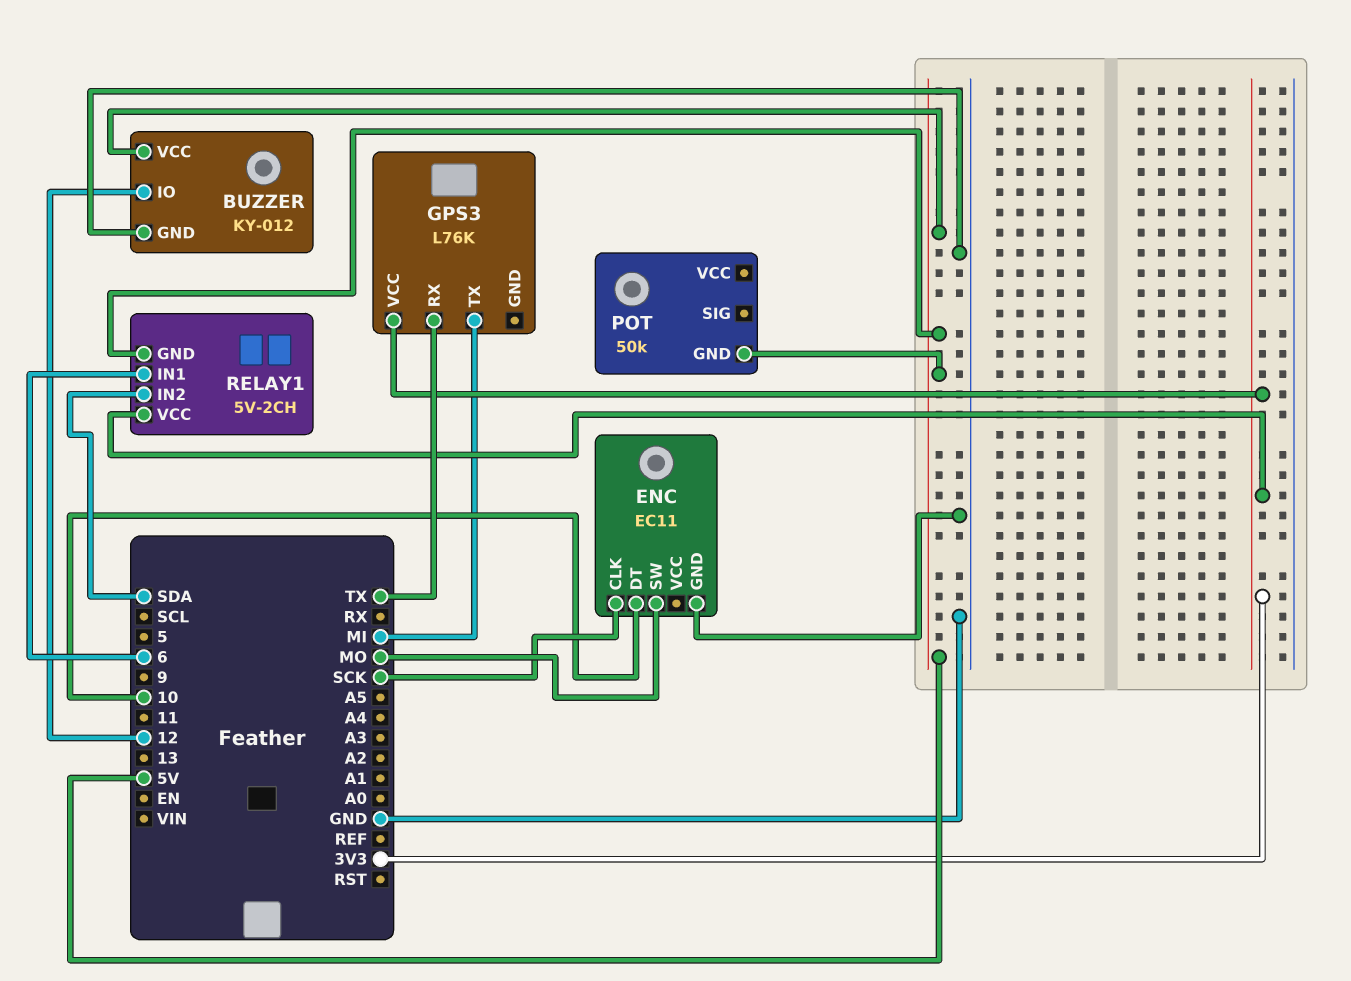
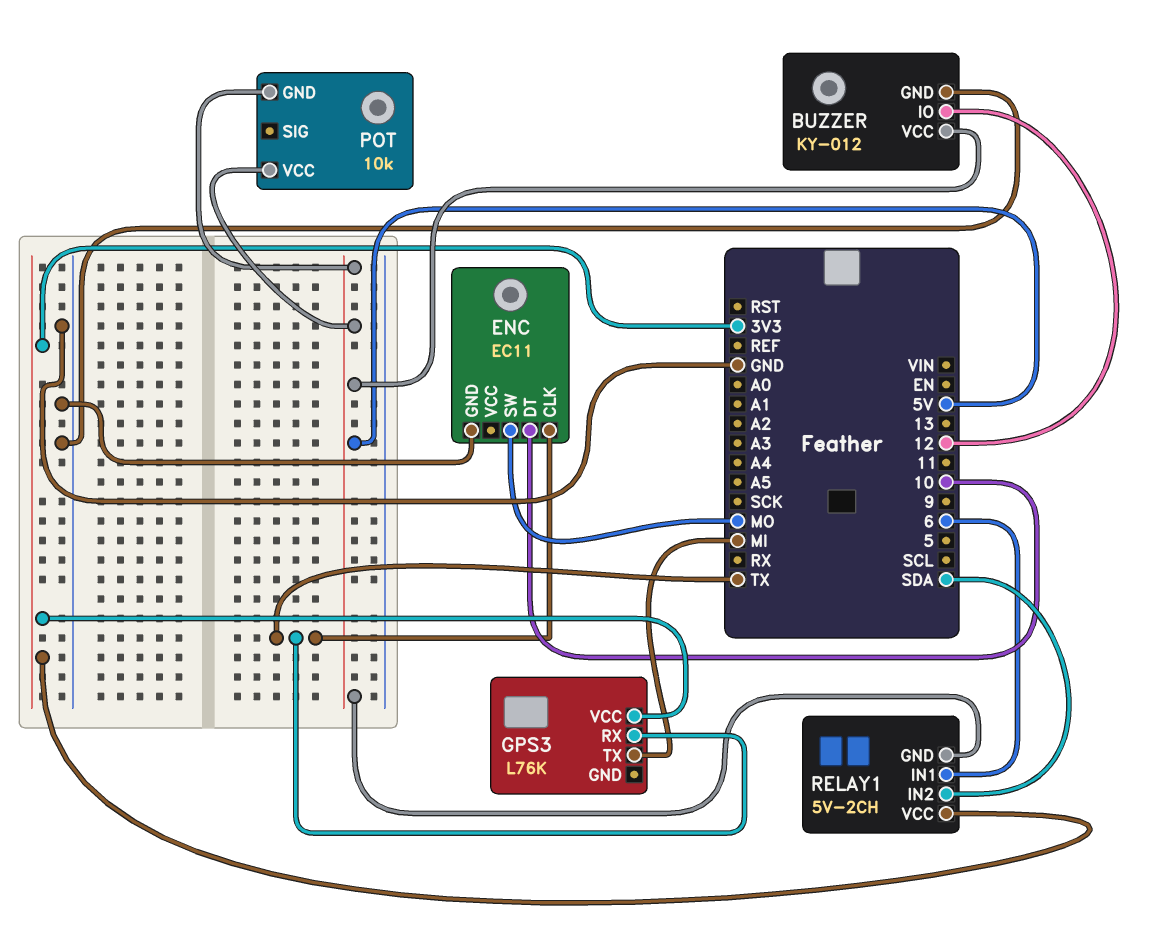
ENC pin CLK: SCK -> TX
POT: 50k -> 10k
POT pin VCC: none -> 5V

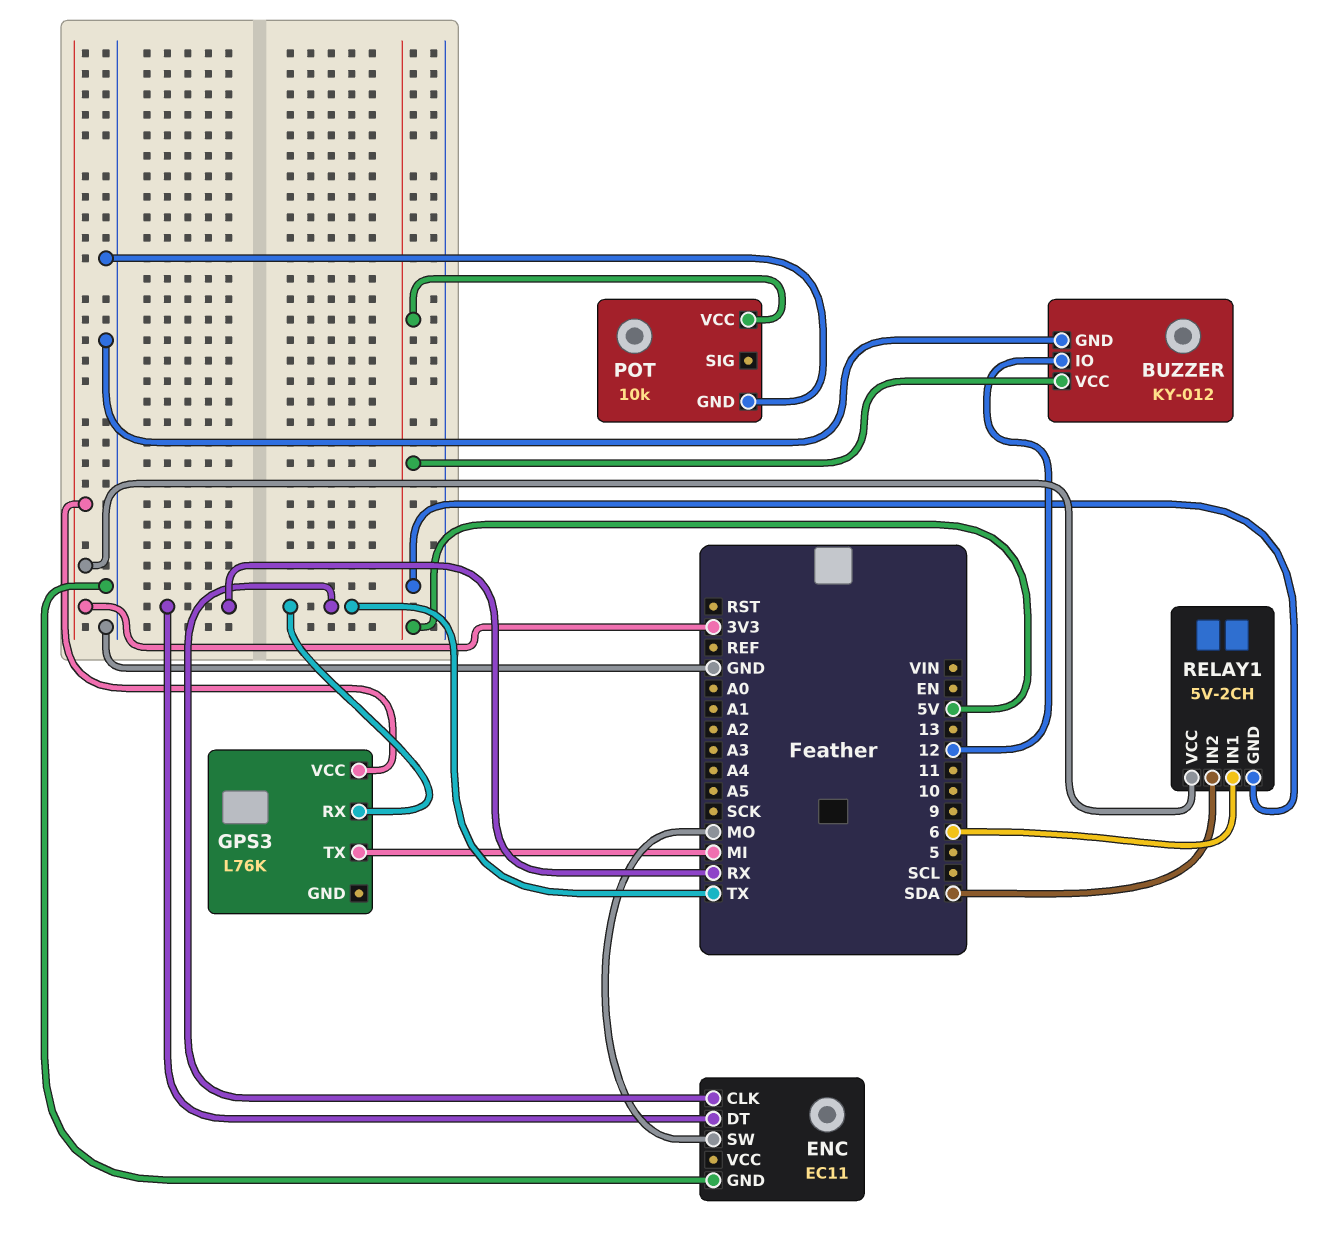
ENC pin DT: 10 -> RX
POT pin GND: 5V -> GND

